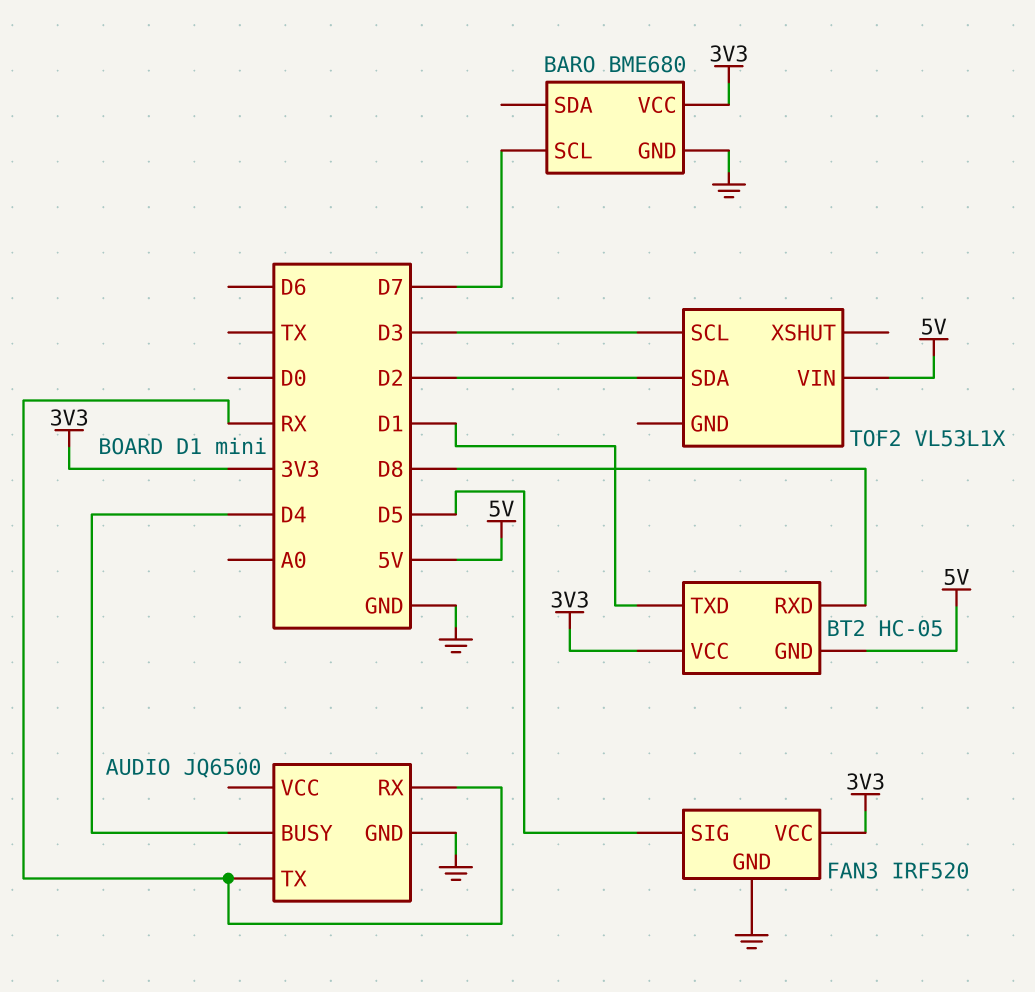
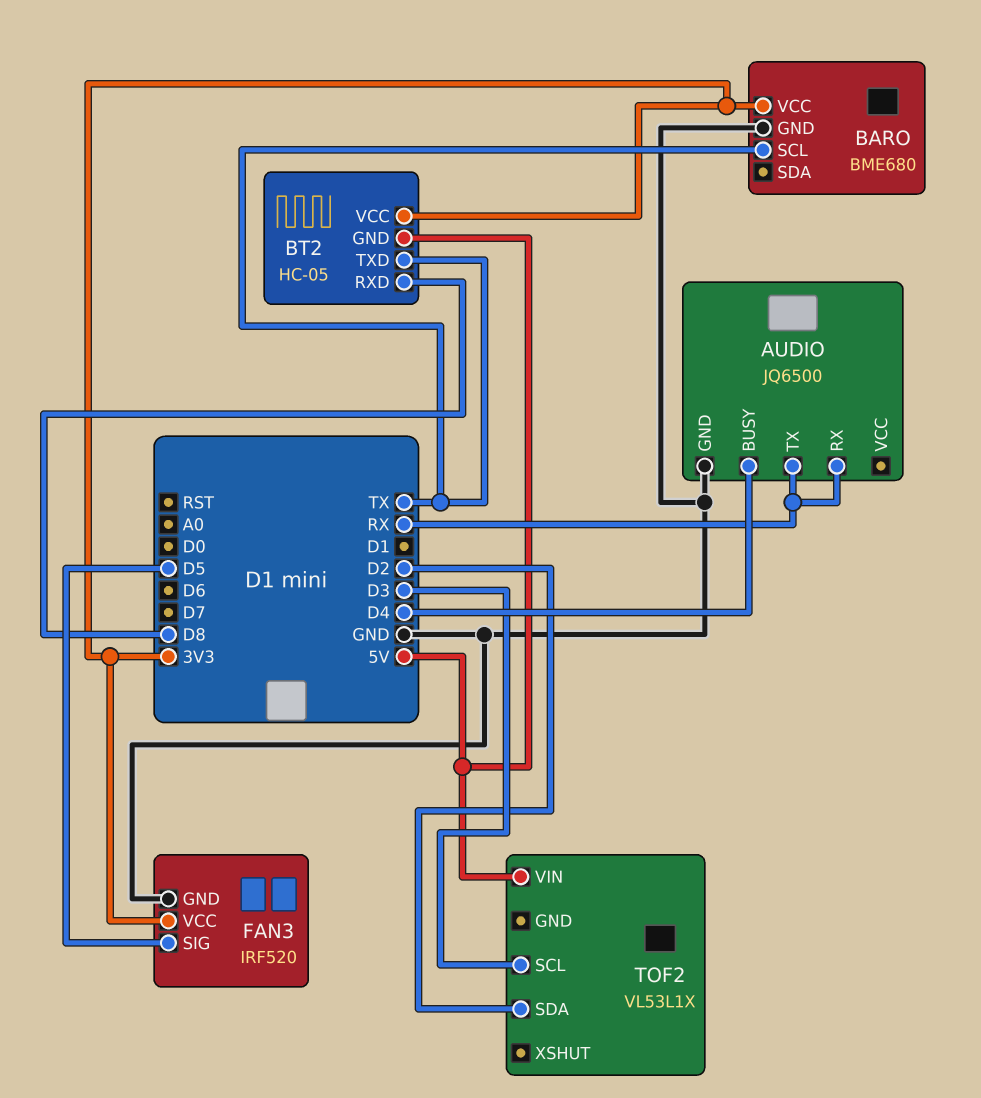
BARO pin SCL: D7 -> TX
BT2 pin TXD: D1 -> TX

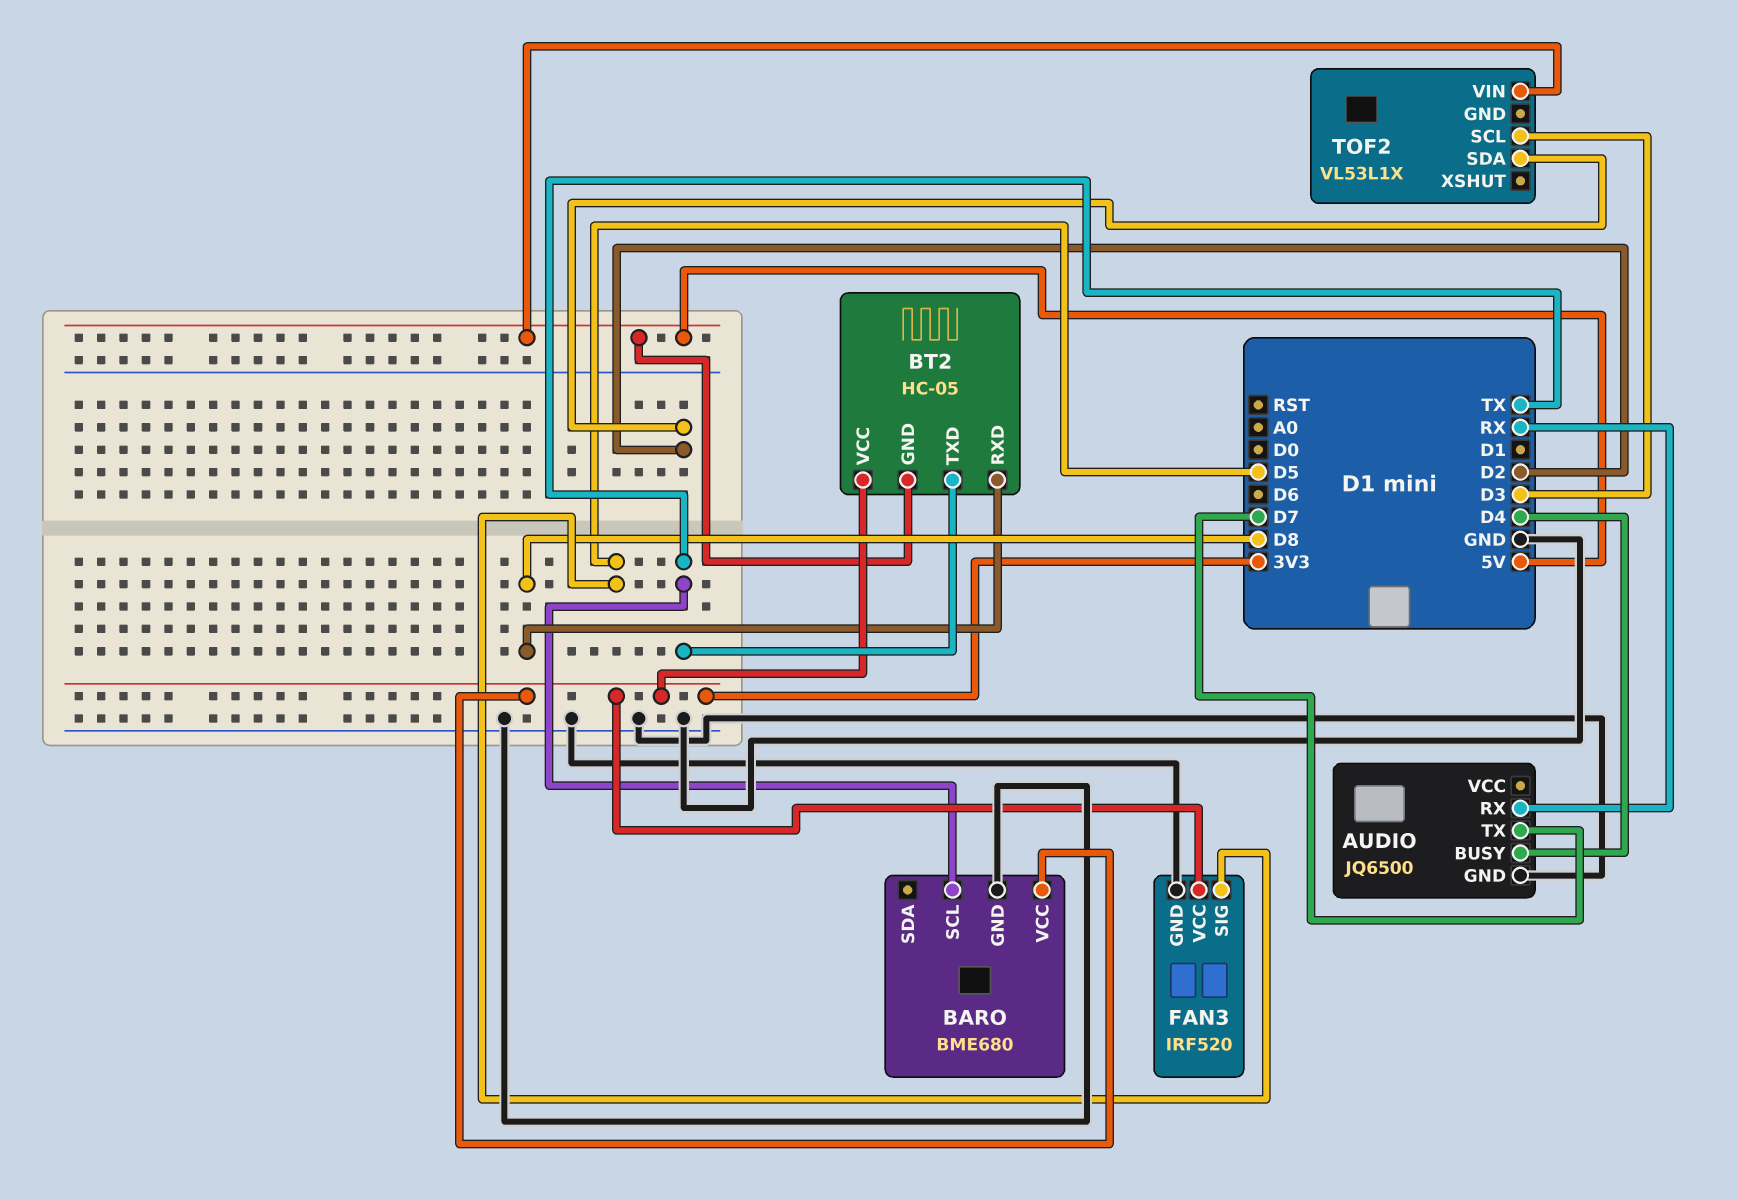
AUDIO pin TX: RX -> D7

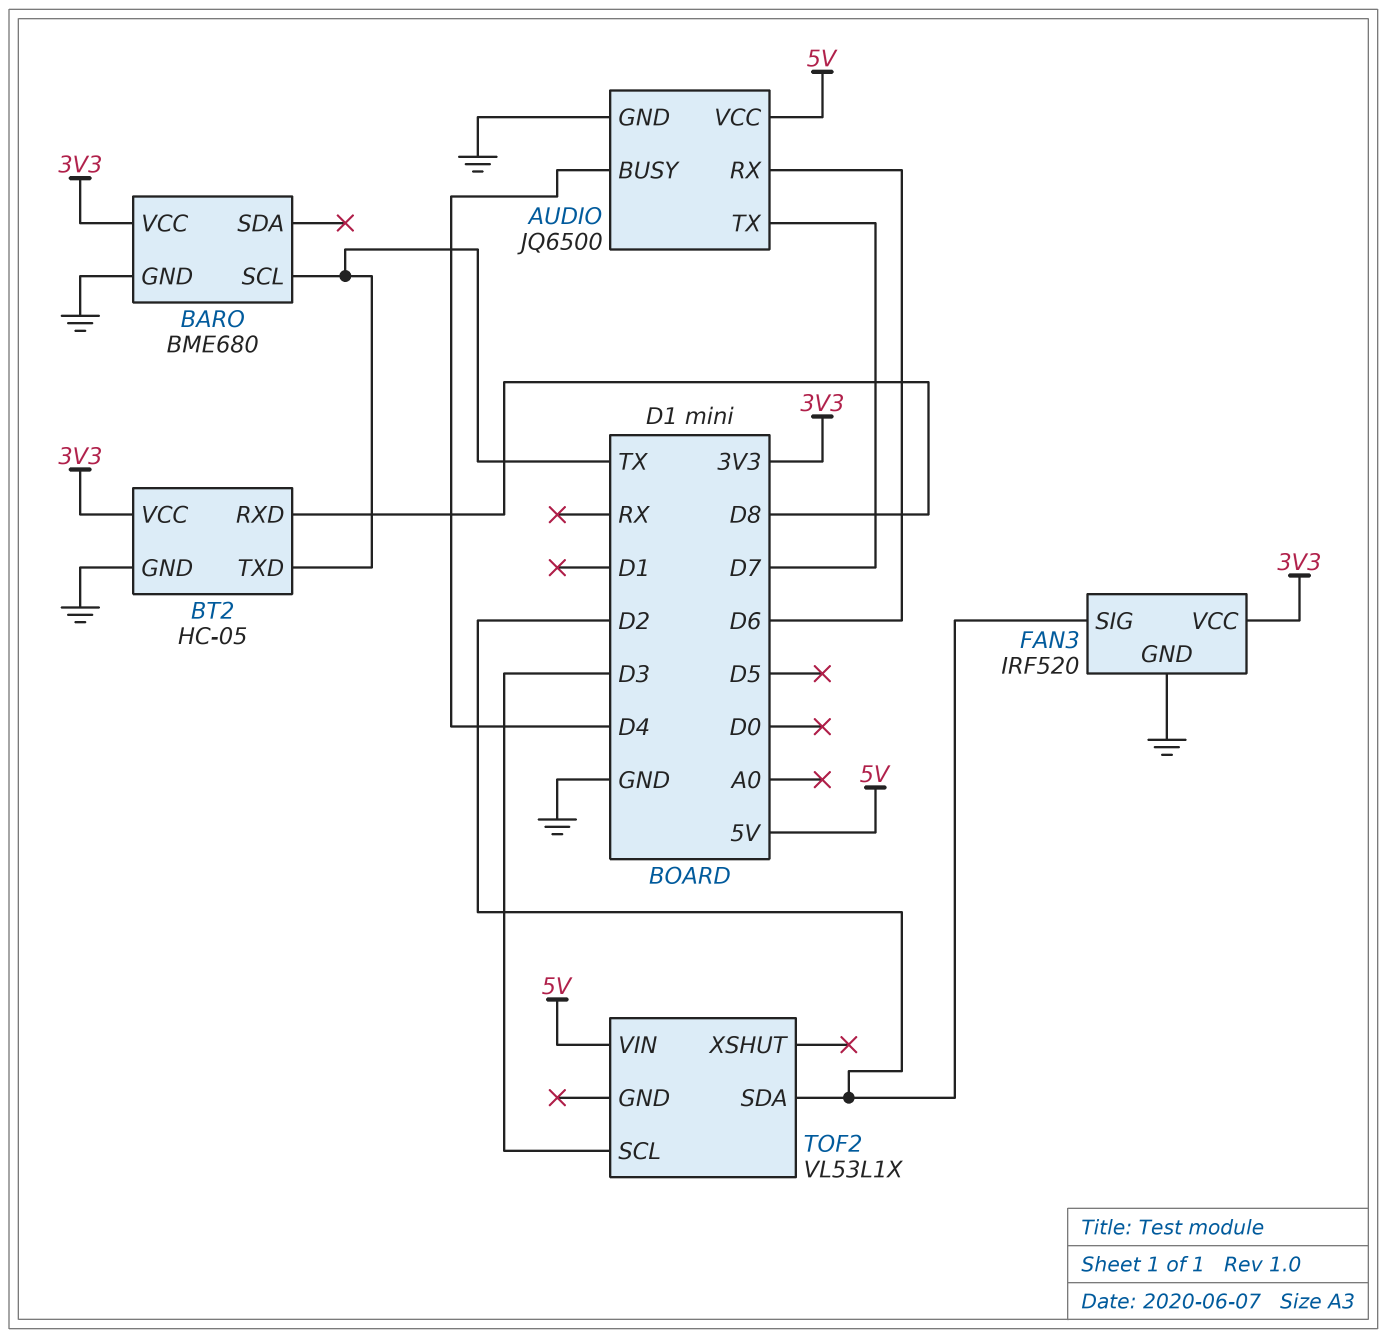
AUDIO pin RX: RX -> D6
AUDIO pin VCC: none -> 5V
BT2 pin GND: 5V -> GND
FAN3 pin SIG: D5 -> D2

